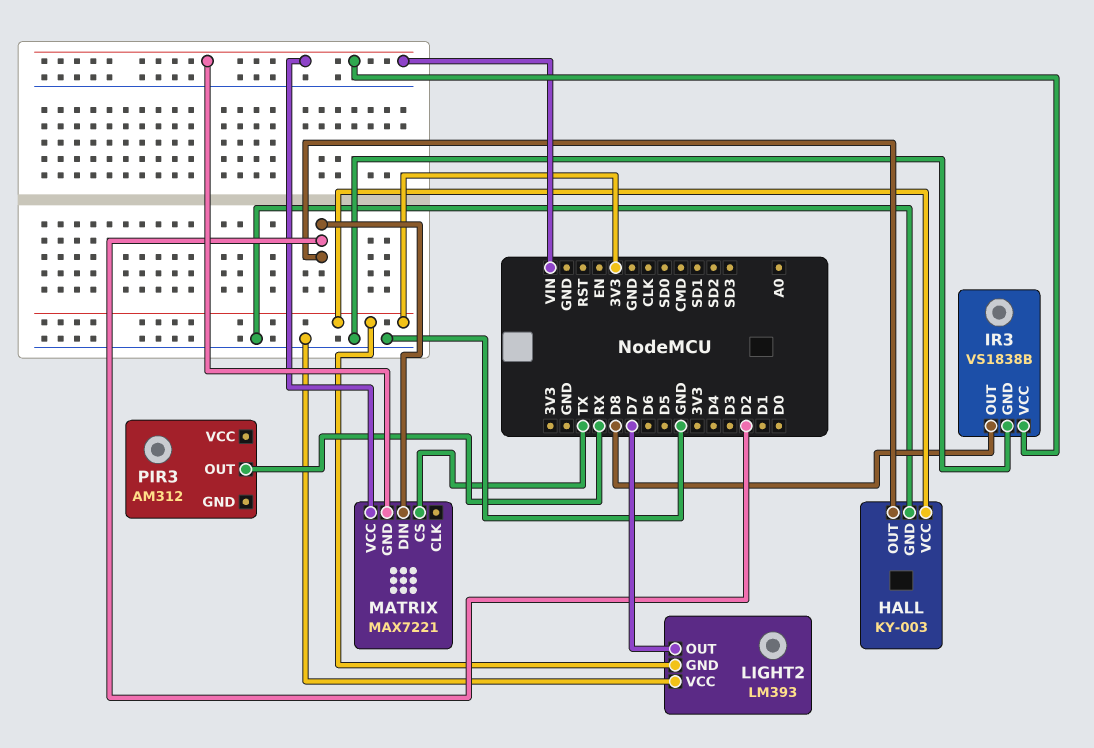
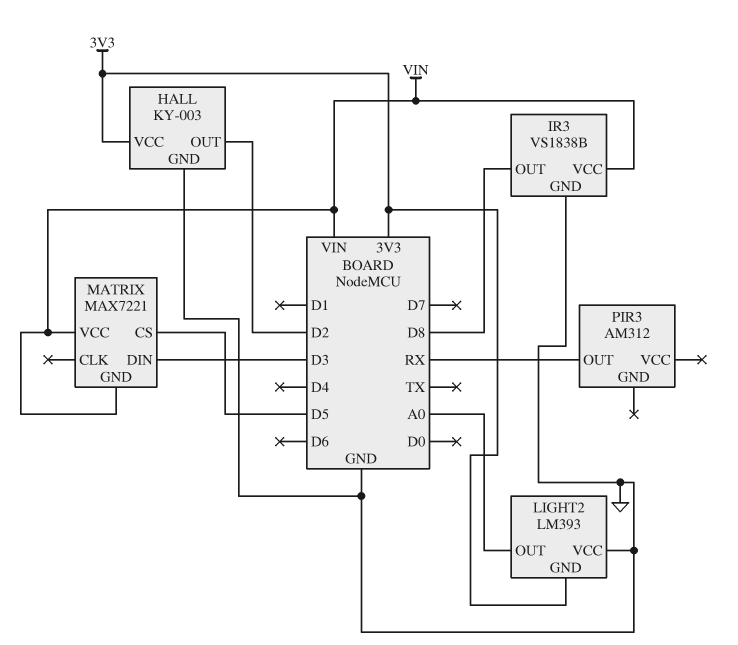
LIGHT2 pin OUT: D7 -> A0
MATRIX pin CS: TX -> D5
MATRIX pin DIN: D2 -> D3

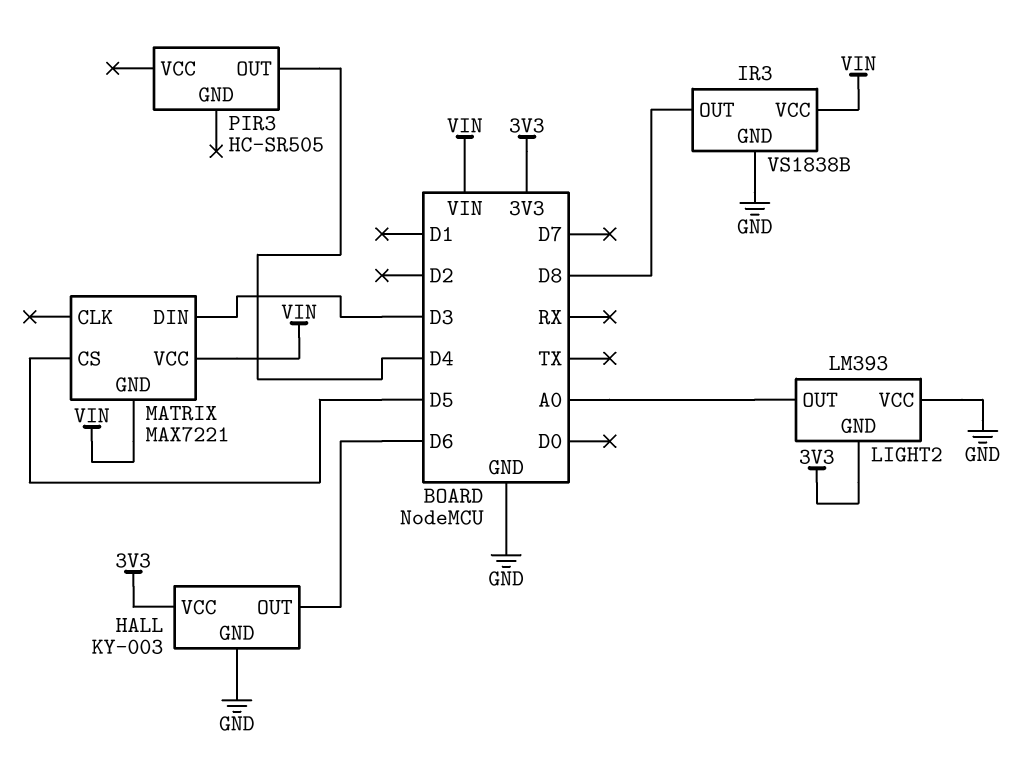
HALL pin OUT: D2 -> D6
PIR3: AM312 -> HC-SR505
PIR3 pin OUT: RX -> D4

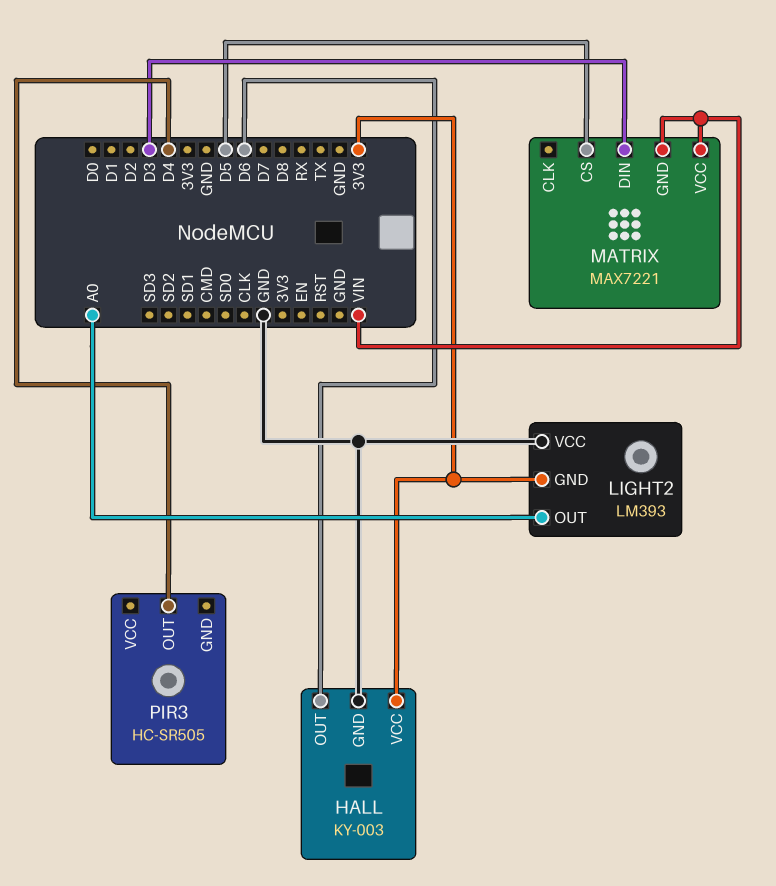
IR3: VS1838B -> none
IR3 pin GND: GND -> none
IR3 pin OUT: D8 -> none
IR3 pin VCC: VIN -> none

